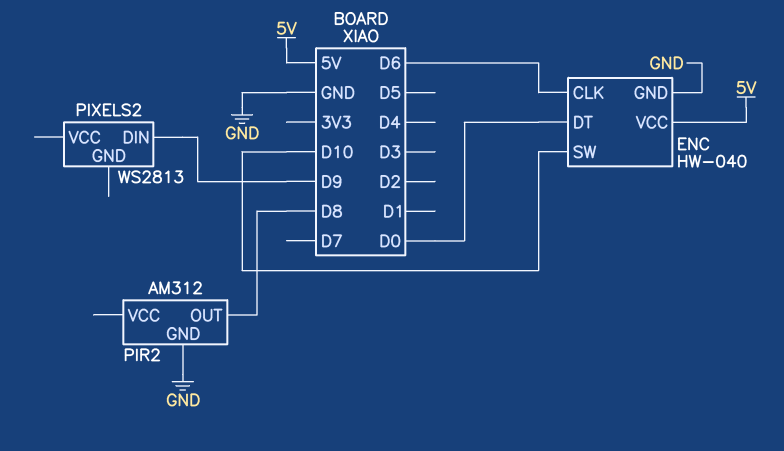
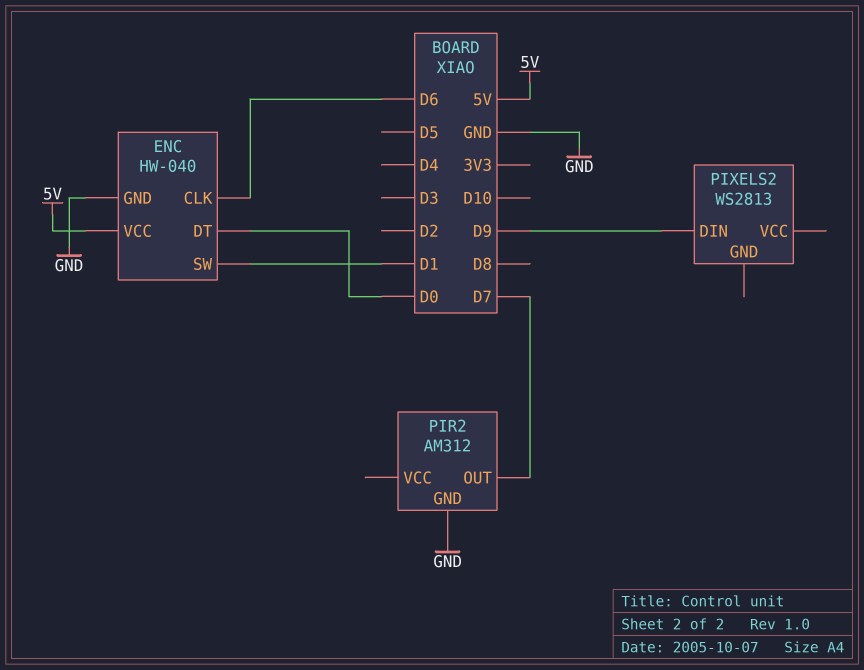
ENC pin SW: D10 -> D1
PIR2 pin OUT: D8 -> D7

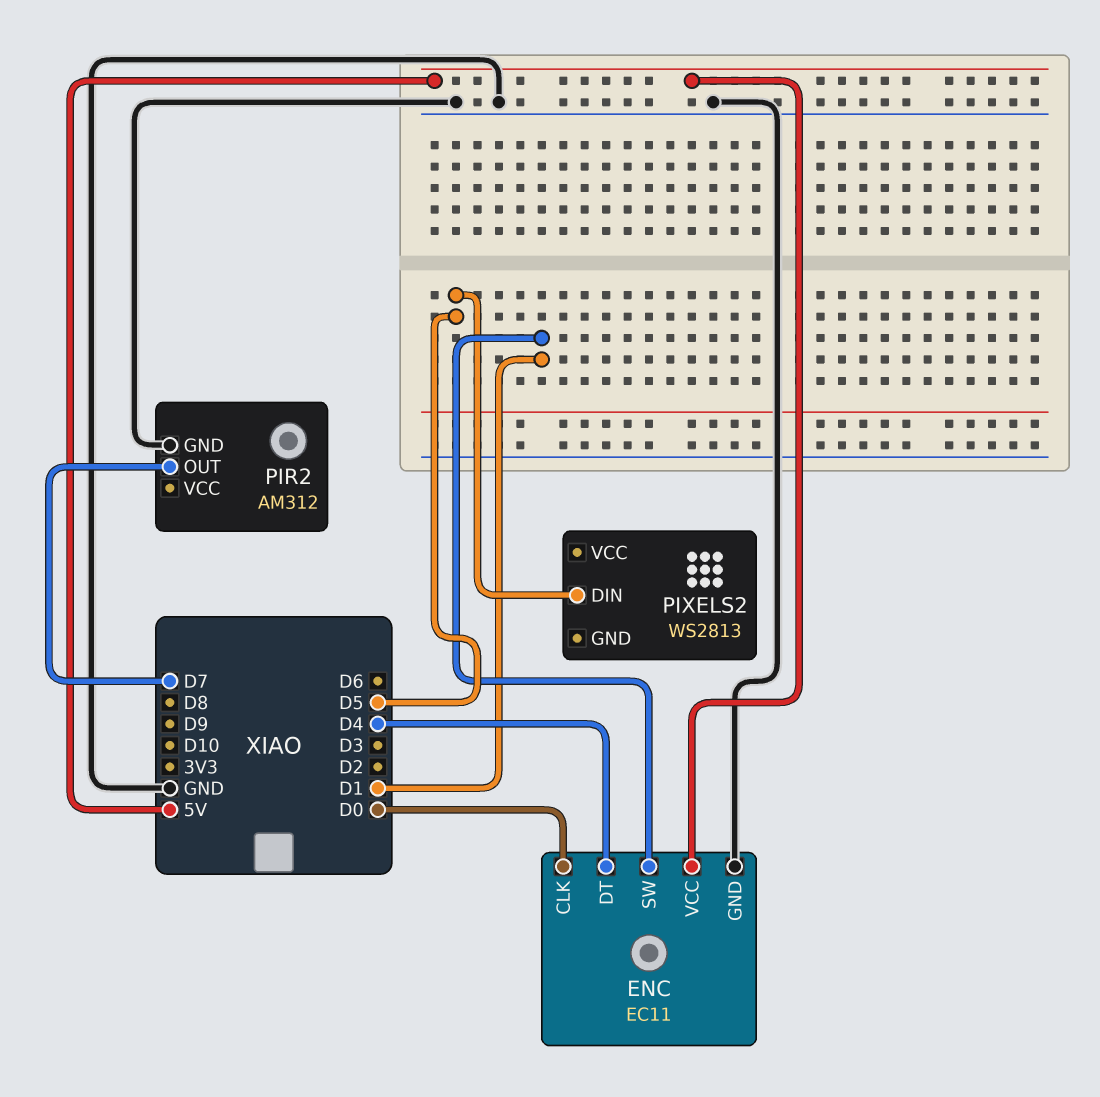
ENC: HW-040 -> EC11
ENC pin CLK: D6 -> D0
ENC pin DT: D0 -> D4
PIXELS2 pin DIN: D9 -> D5

